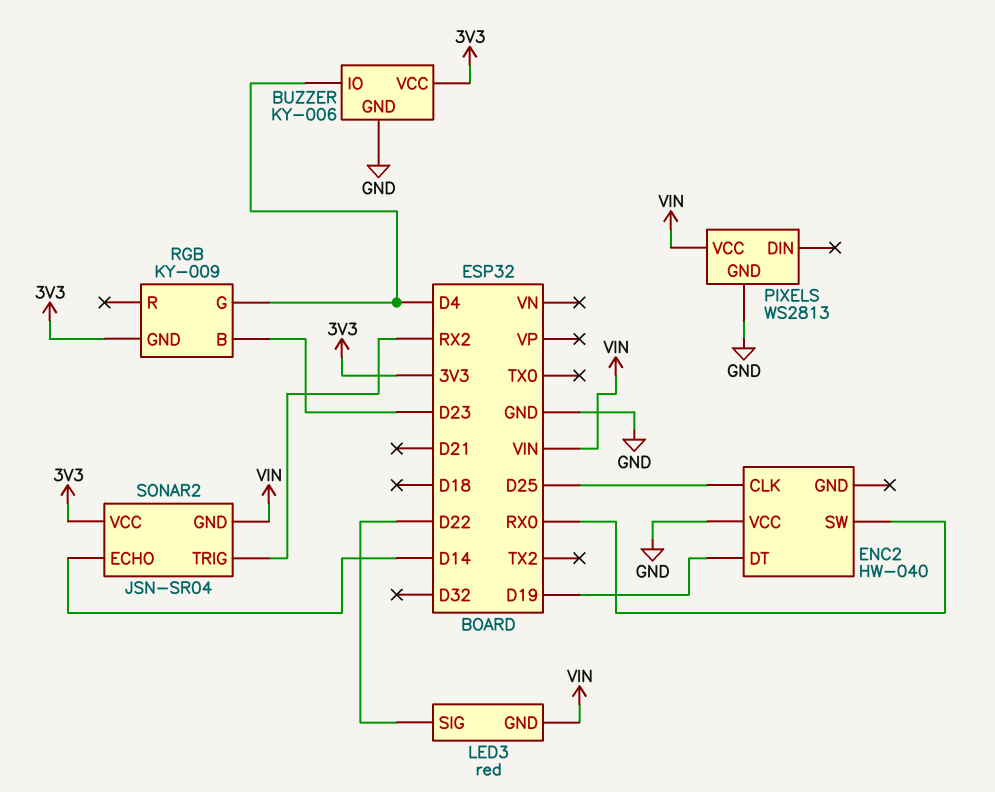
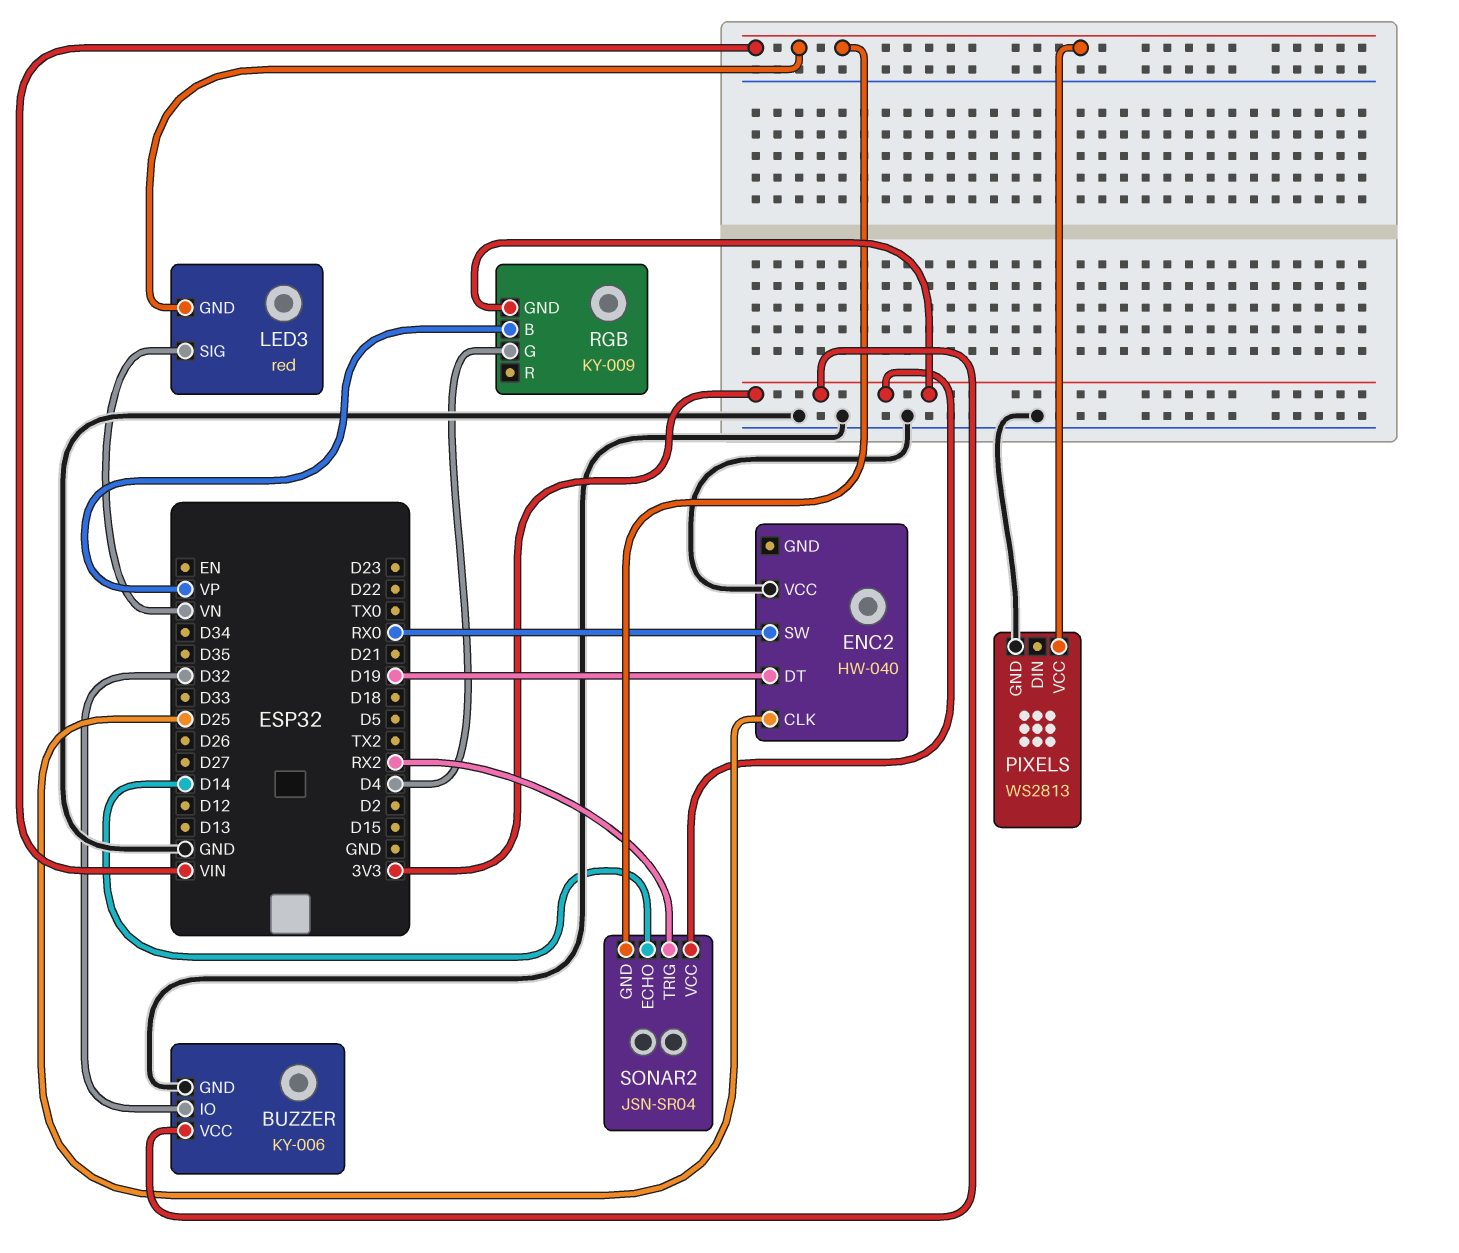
BUZZER pin IO: D4 -> D32
LED3 pin SIG: D22 -> VN
RGB pin B: D23 -> VP

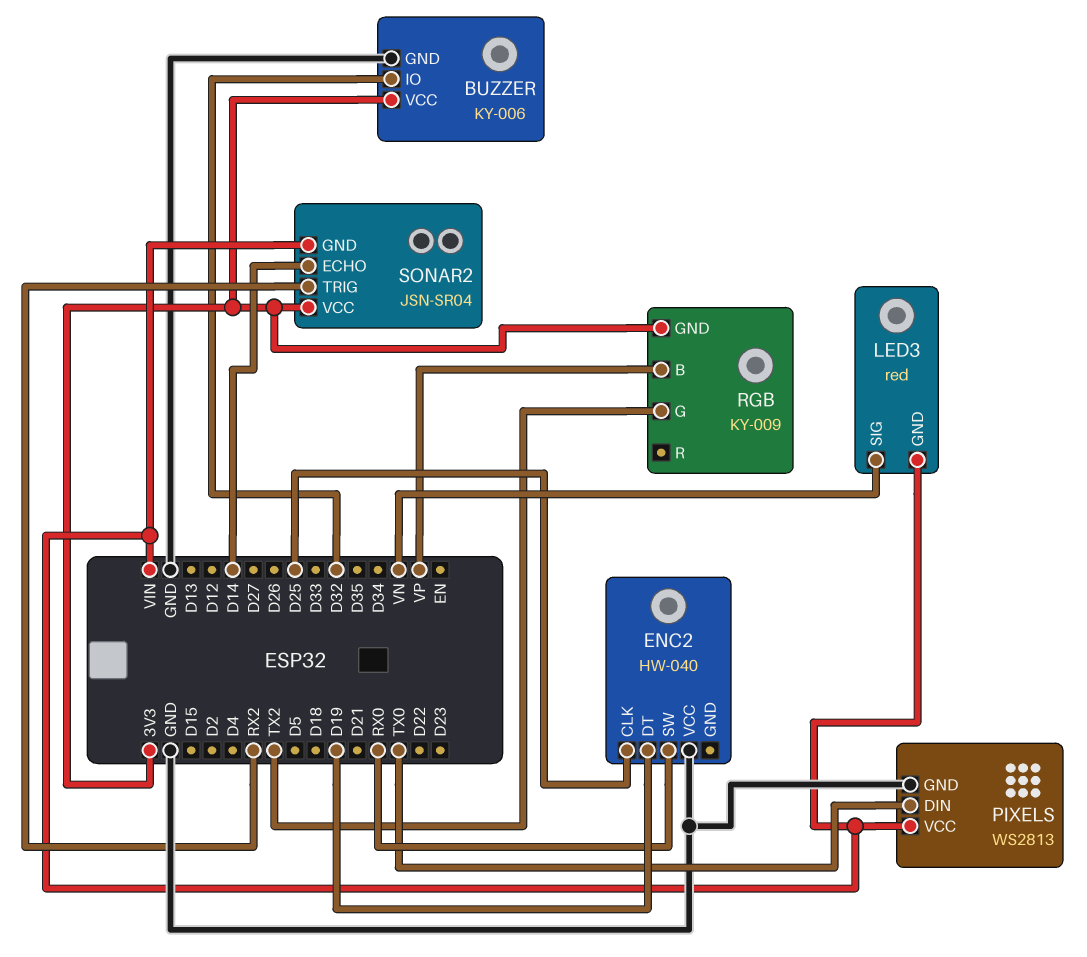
PIXELS pin DIN: none -> TX0
RGB pin G: D4 -> TX2

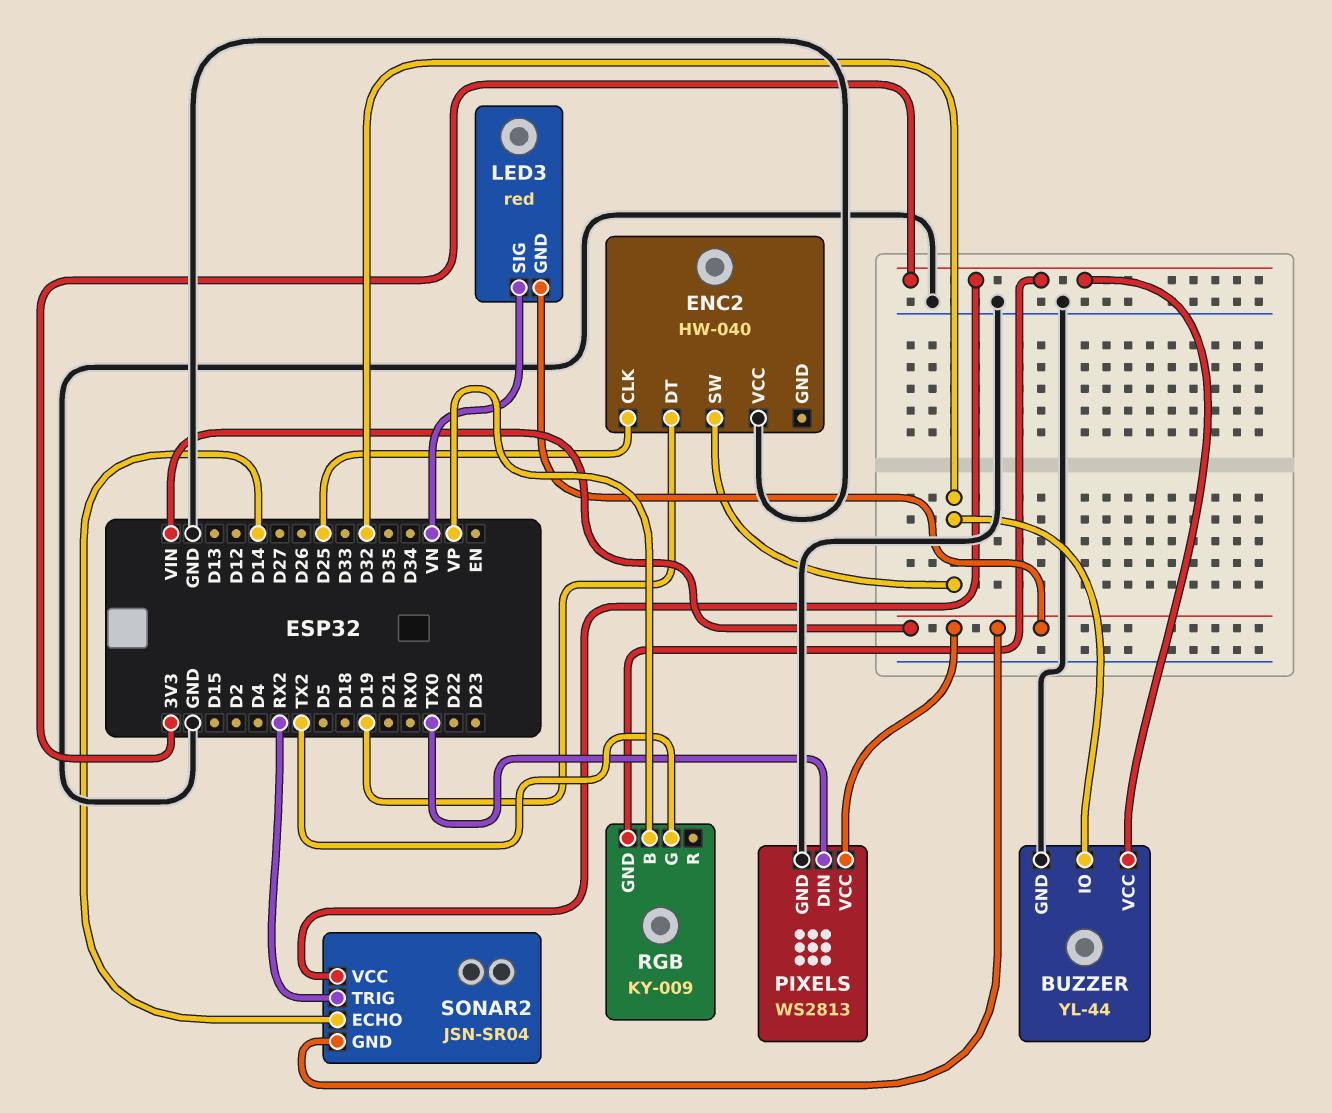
BUZZER: KY-006 -> YL-44
ENC2 pin SW: RX0 -> D32

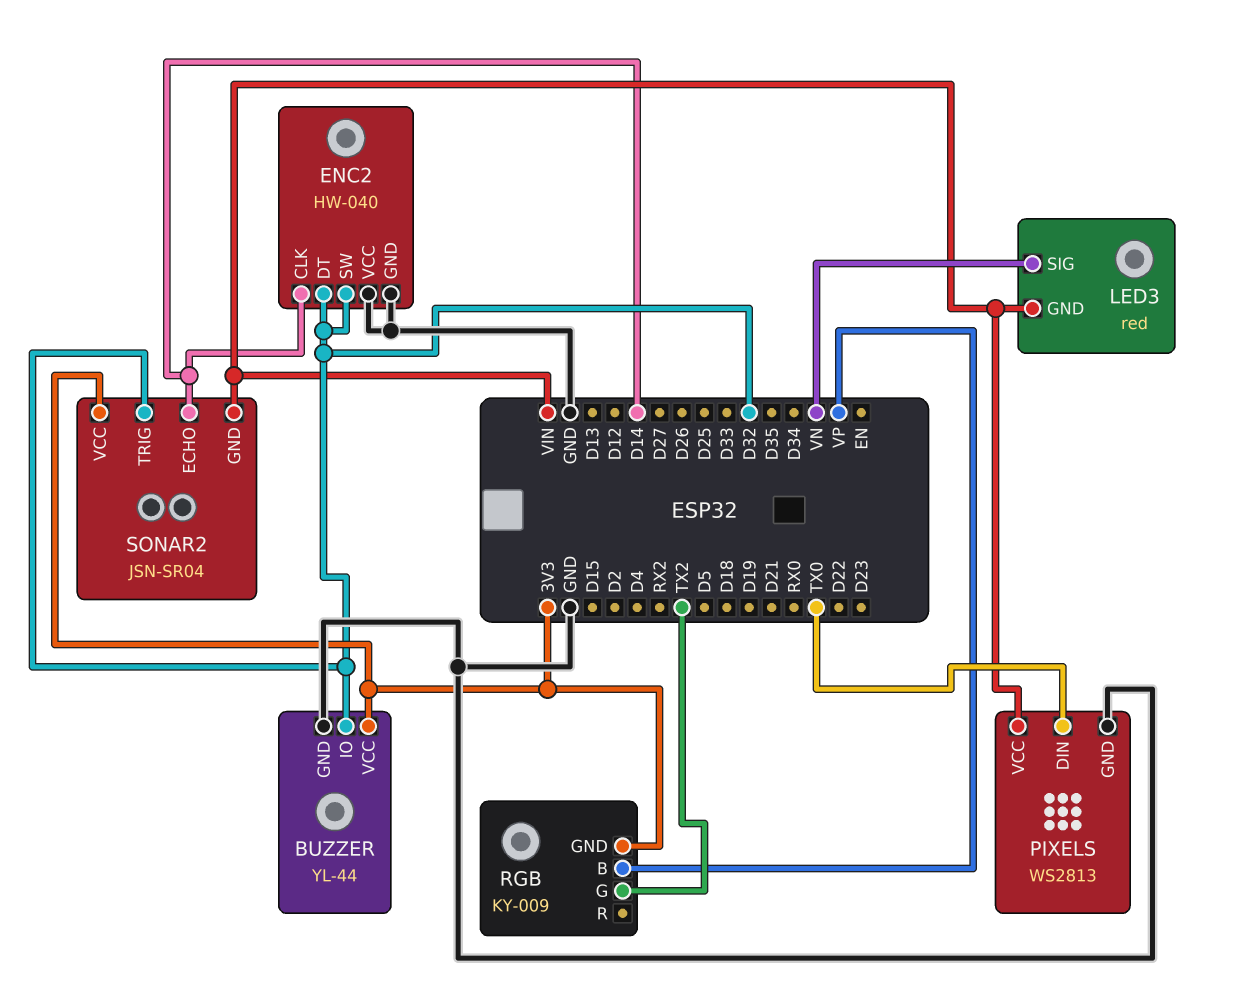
ENC2 pin CLK: D25 -> D14
ENC2 pin DT: D19 -> D32
ENC2 pin GND: none -> GND
SONAR2 pin TRIG: RX2 -> D32

